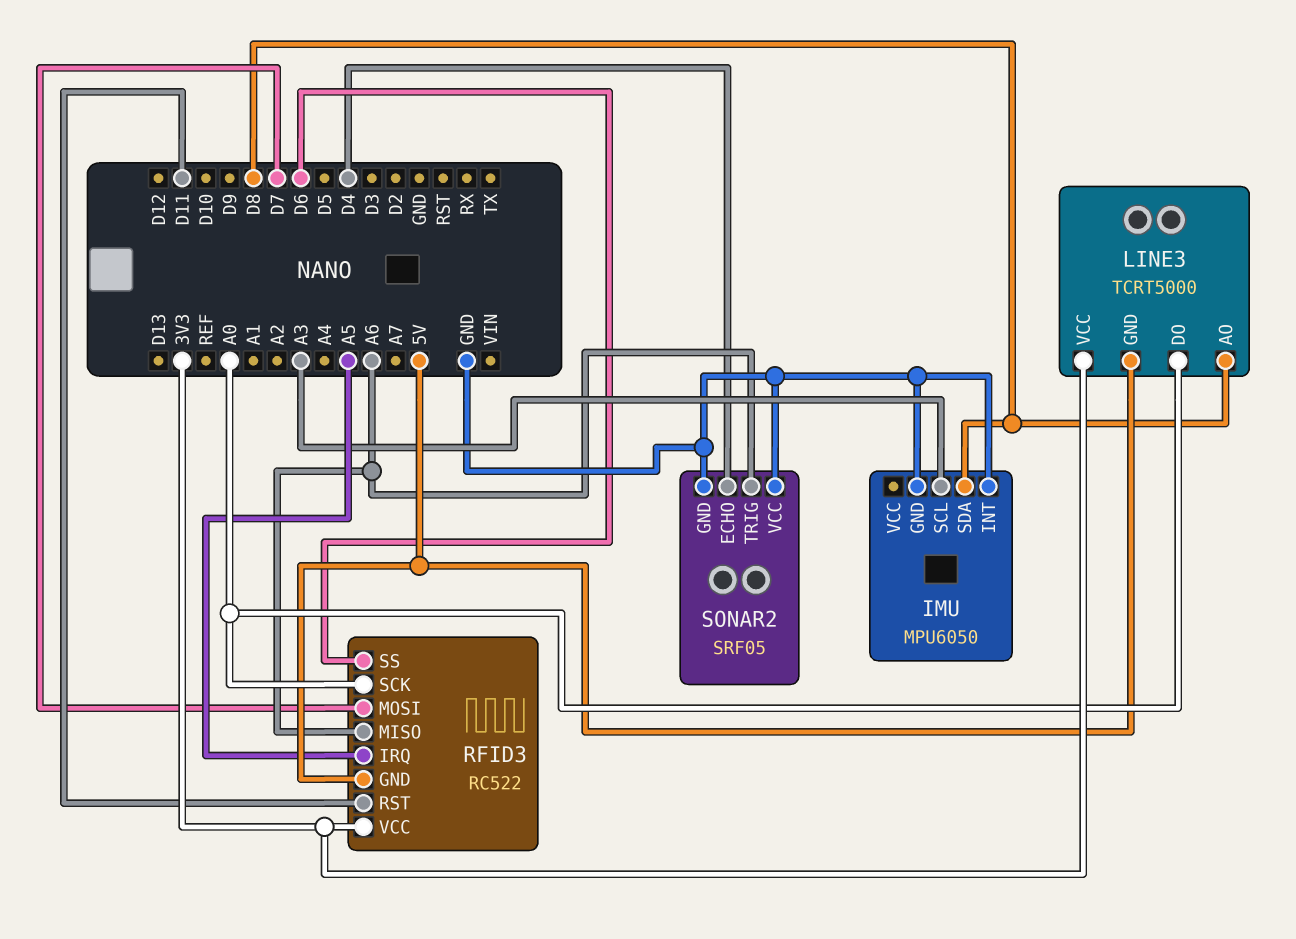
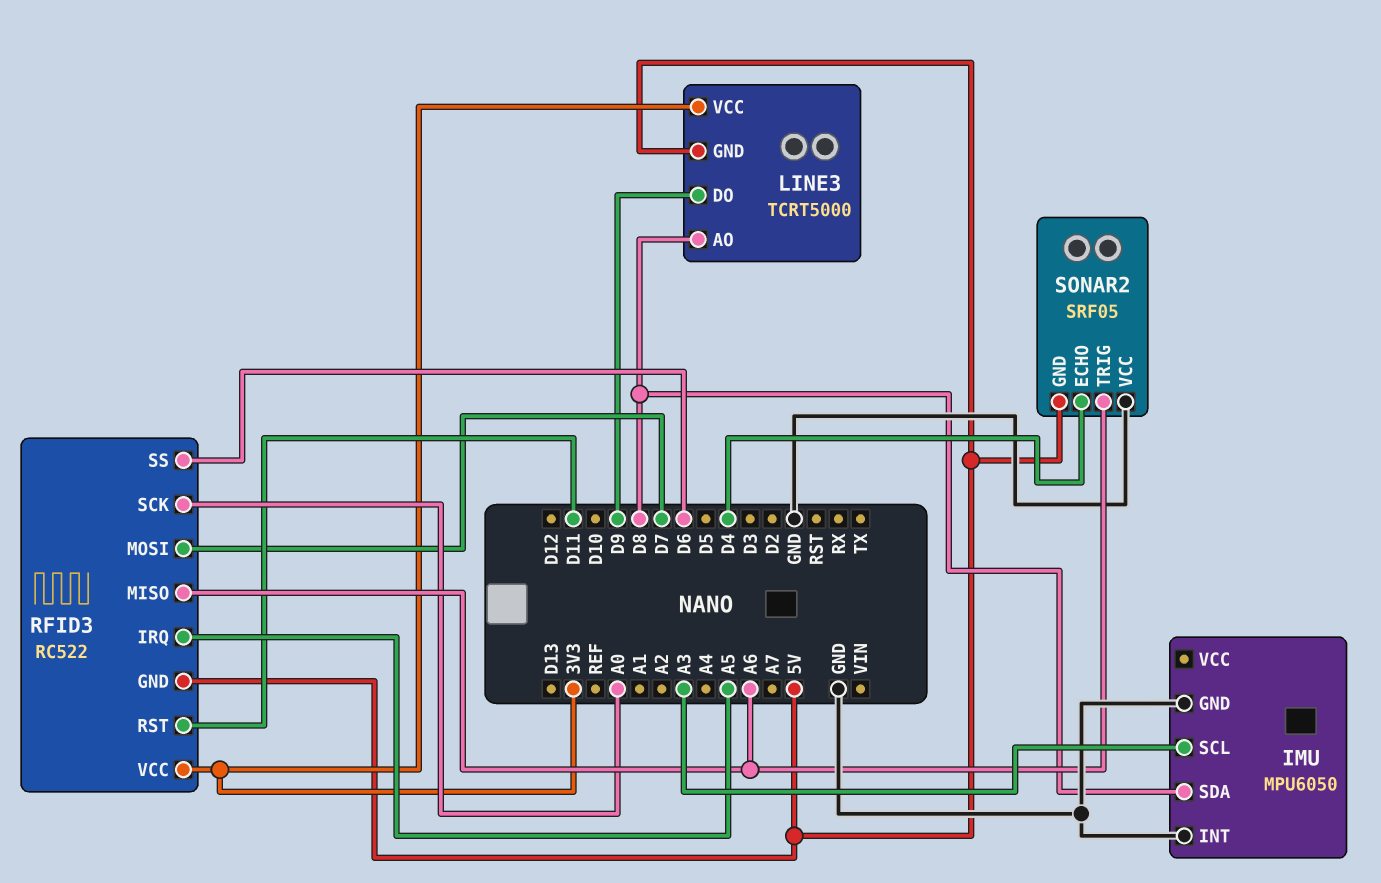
LINE3 pin DO: A0 -> D9
SONAR2 pin GND: GND -> 5V

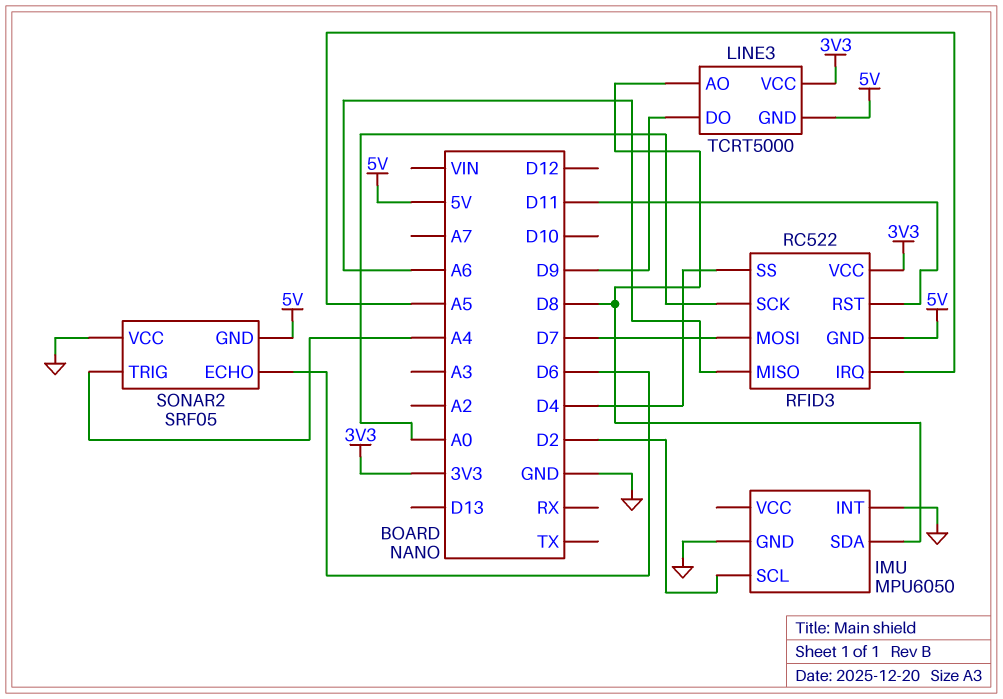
IMU pin SCL: A3 -> D2
RFID3 pin SS: D6 -> D4
SONAR2 pin ECHO: D4 -> D6
SONAR2 pin TRIG: A6 -> A4

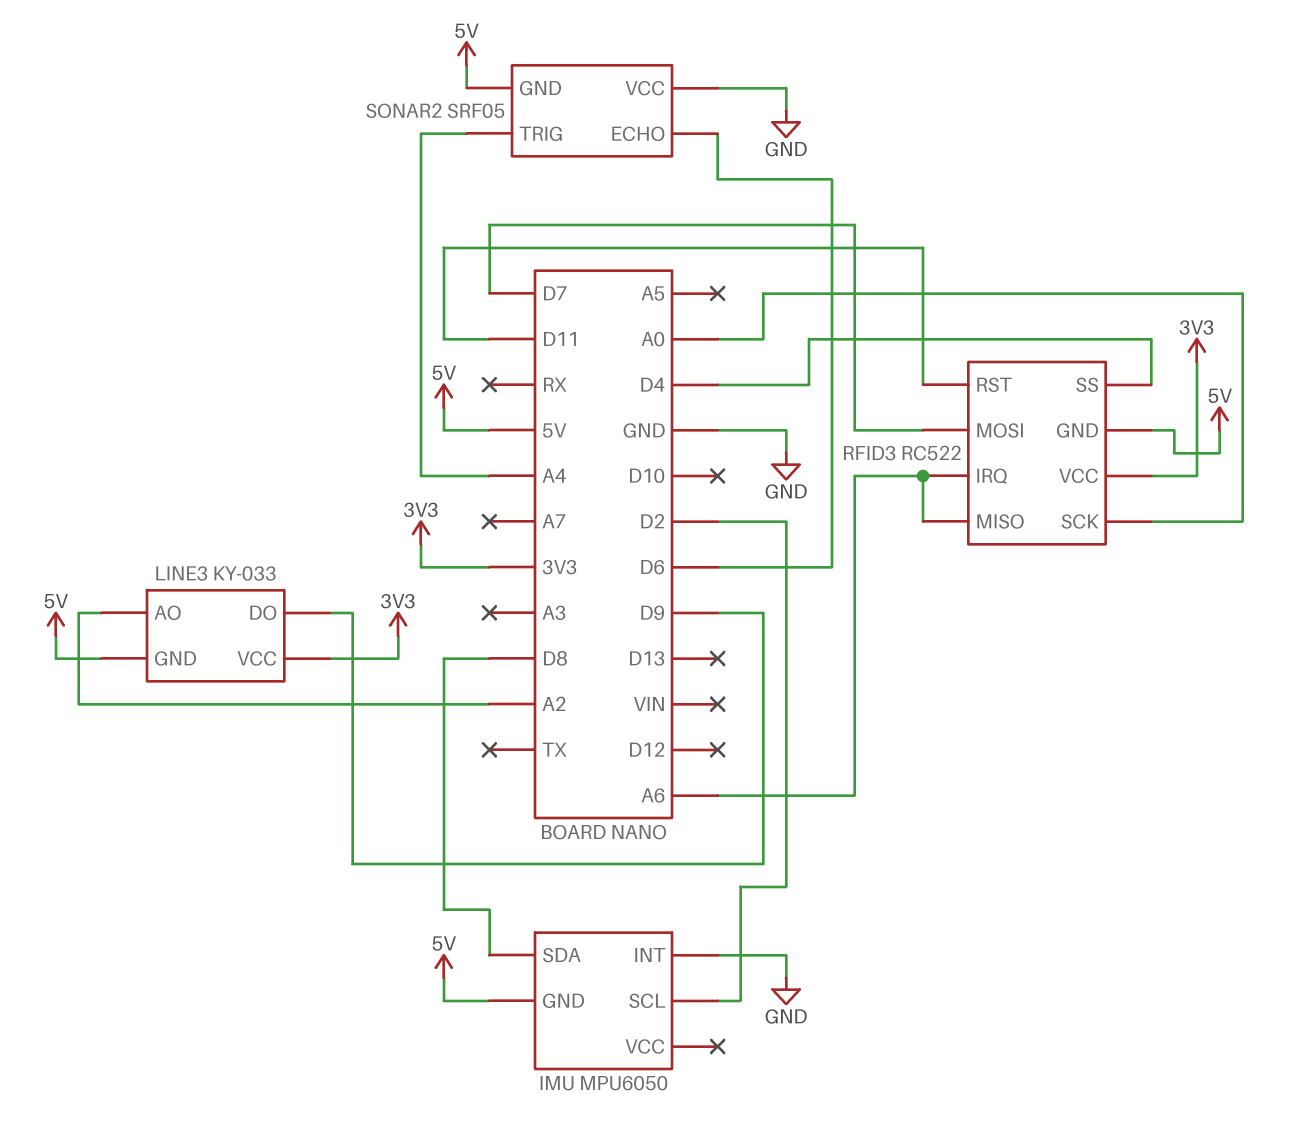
IMU pin GND: GND -> 5V
LINE3: TCRT5000 -> KY-033
LINE3 pin AO: D8 -> A2
RFID3 pin IRQ: A5 -> A6

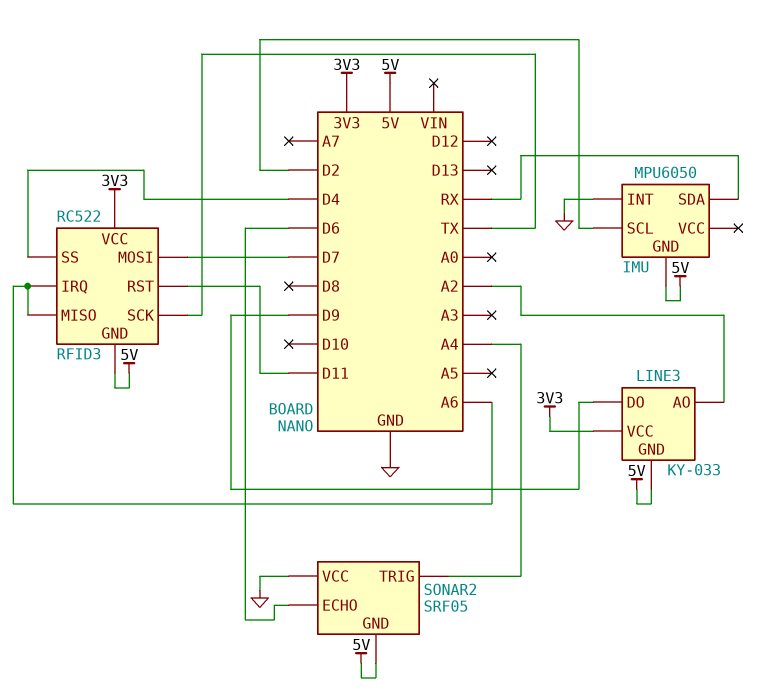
IMU pin SDA: D8 -> RX
RFID3 pin SCK: A0 -> TX

